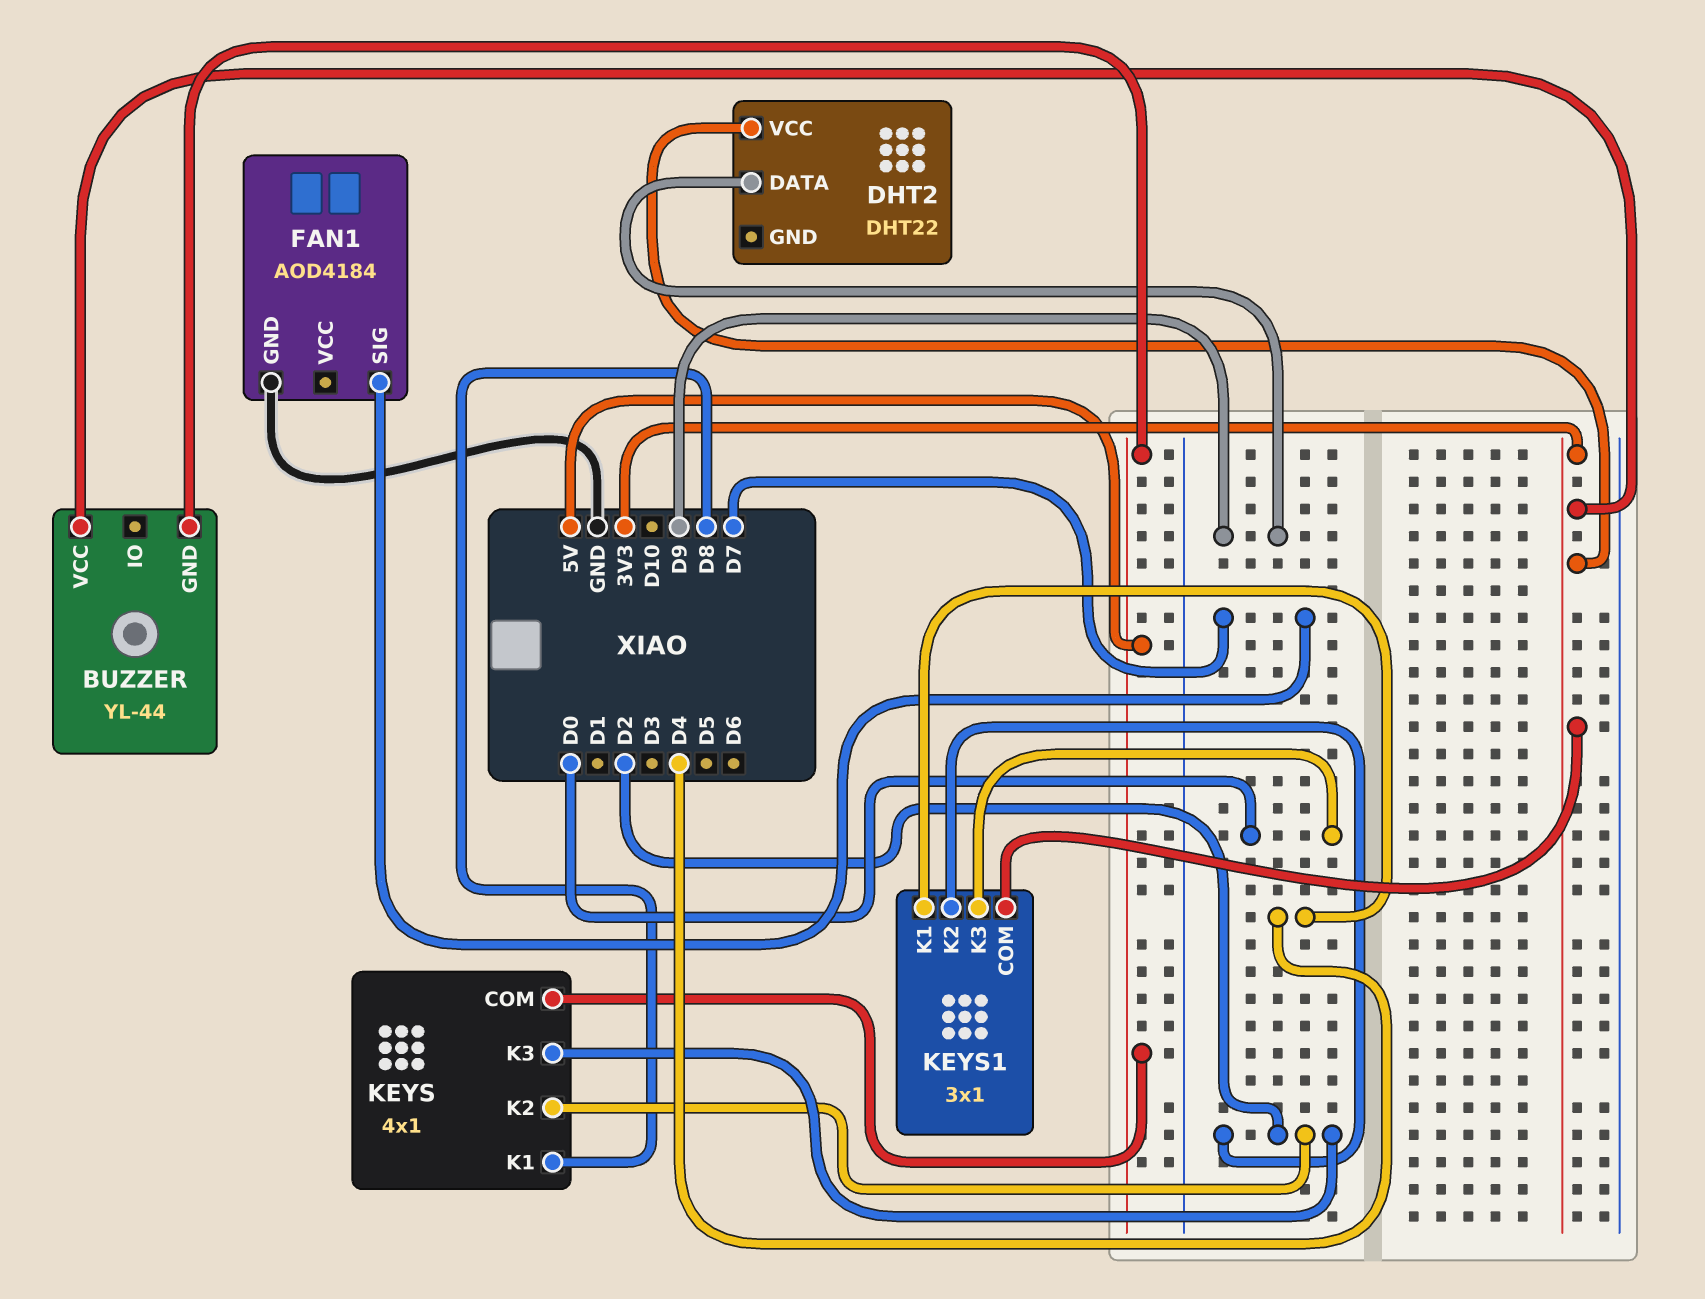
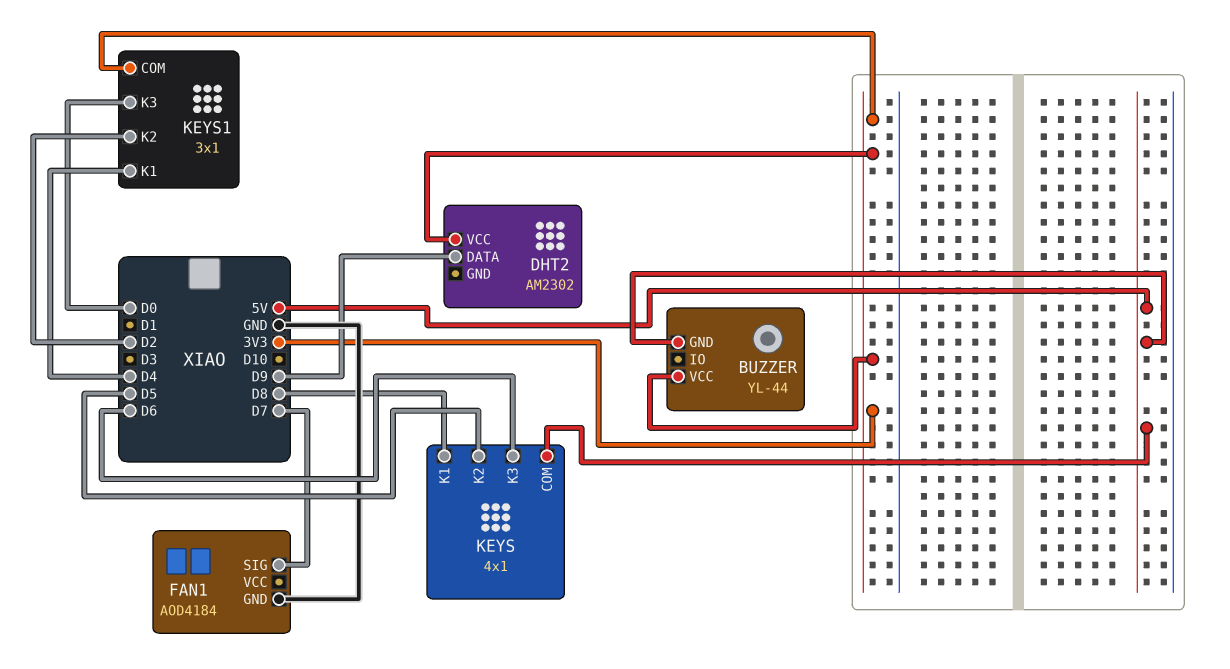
DHT2: DHT22 -> AM2302
KEYS pin K2: D2 -> D5
KEYS pin K3: D2 -> D6

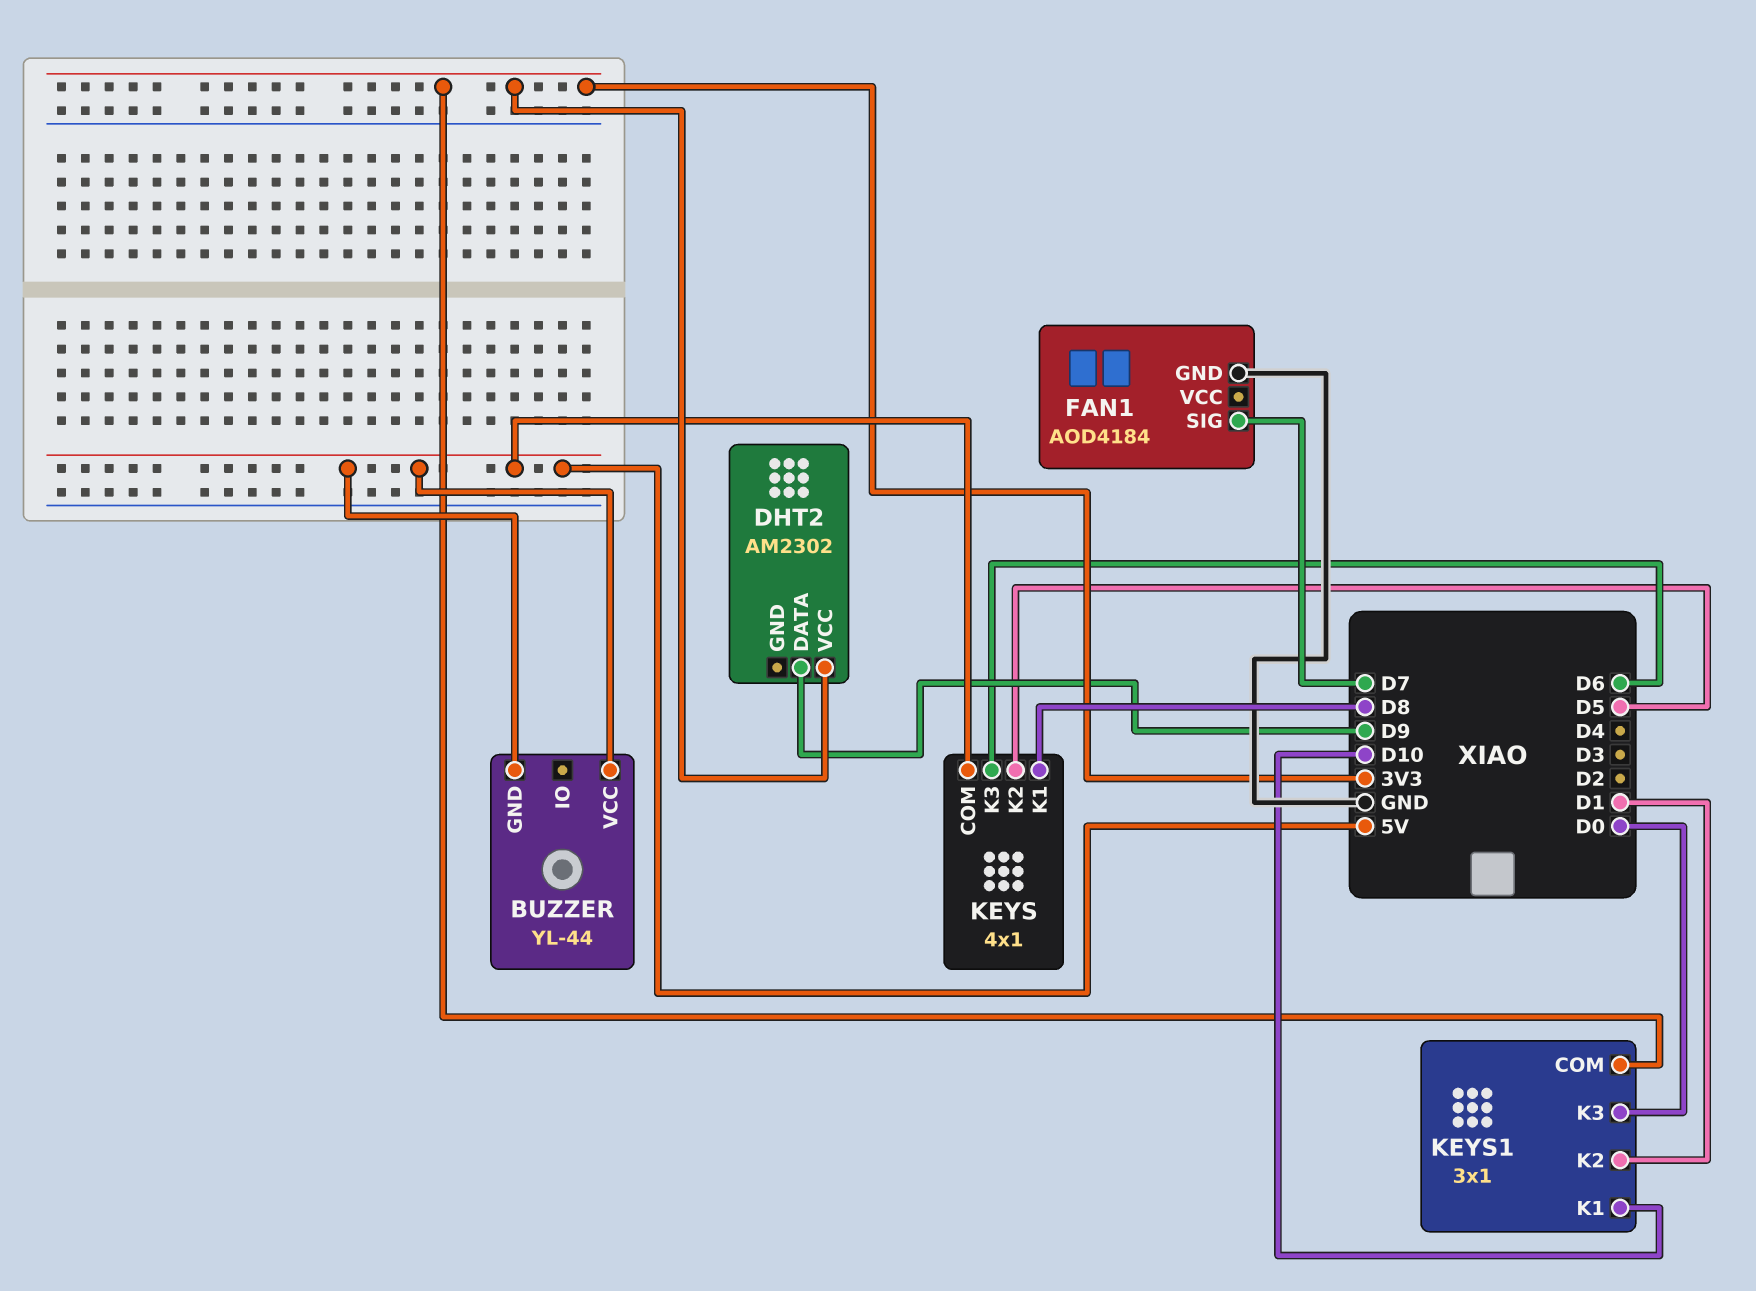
BUZZER pin VCC: 3V3 -> 5V
KEYS1 pin K1: D4 -> D10
KEYS1 pin K2: D2 -> D1

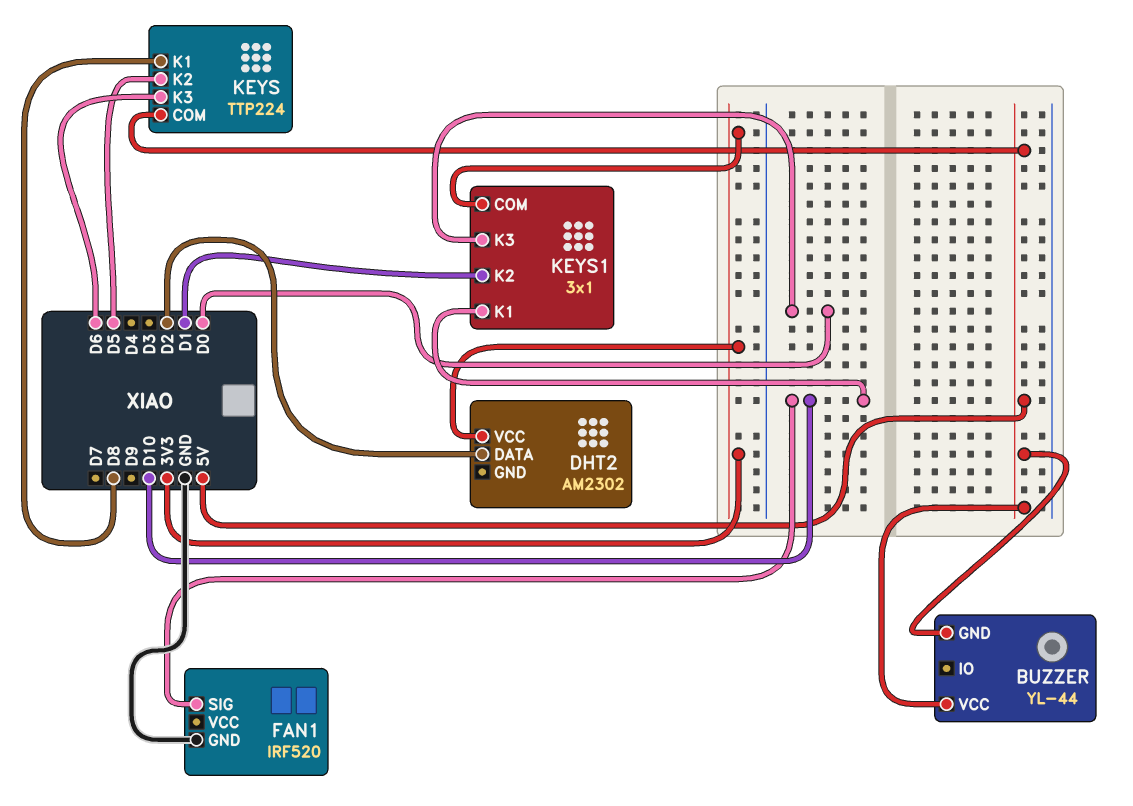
DHT2 pin DATA: D9 -> D2
FAN1: AOD4184 -> IRF520
FAN1 pin SIG: D7 -> D10
KEYS: 4x1 -> TTP224

